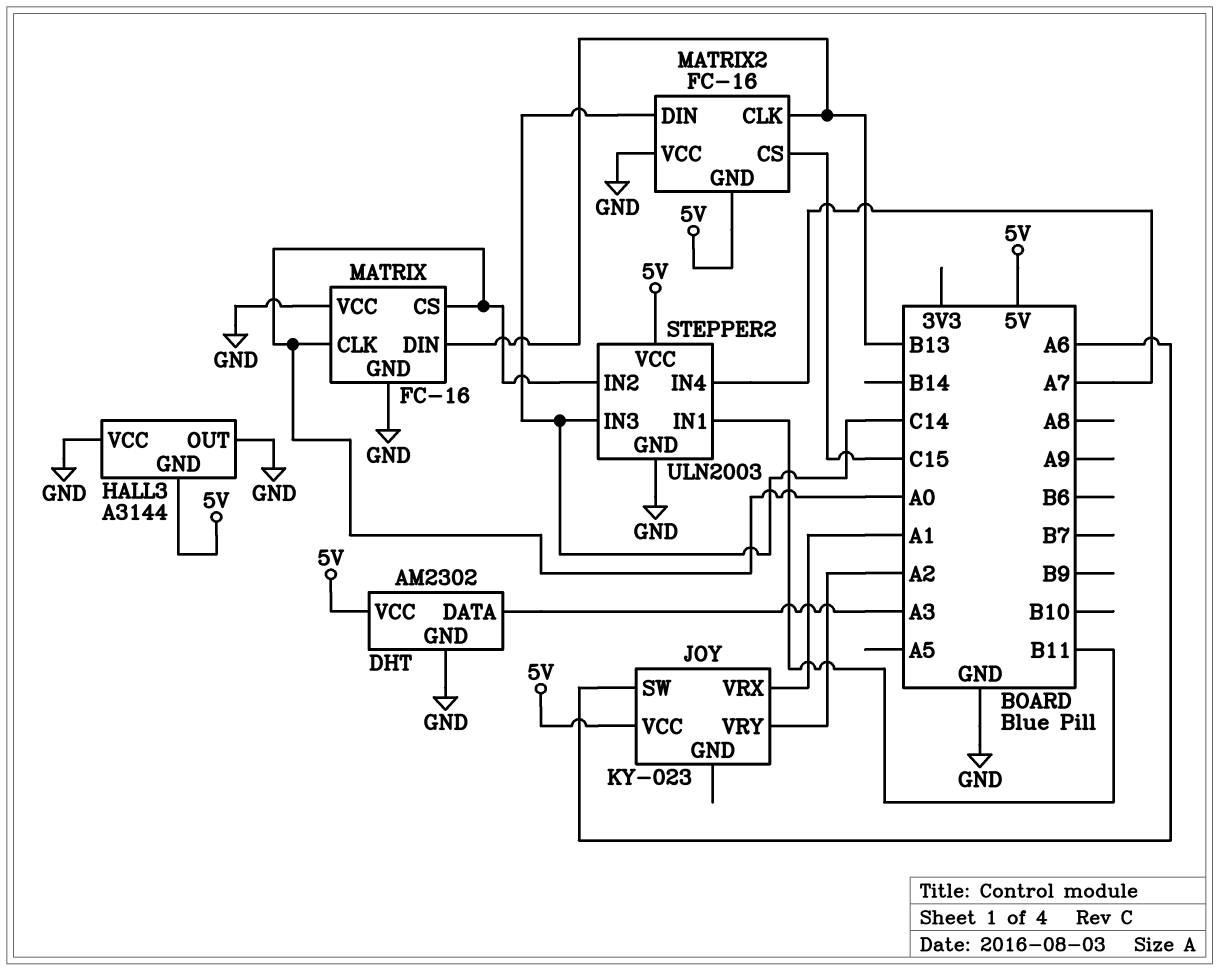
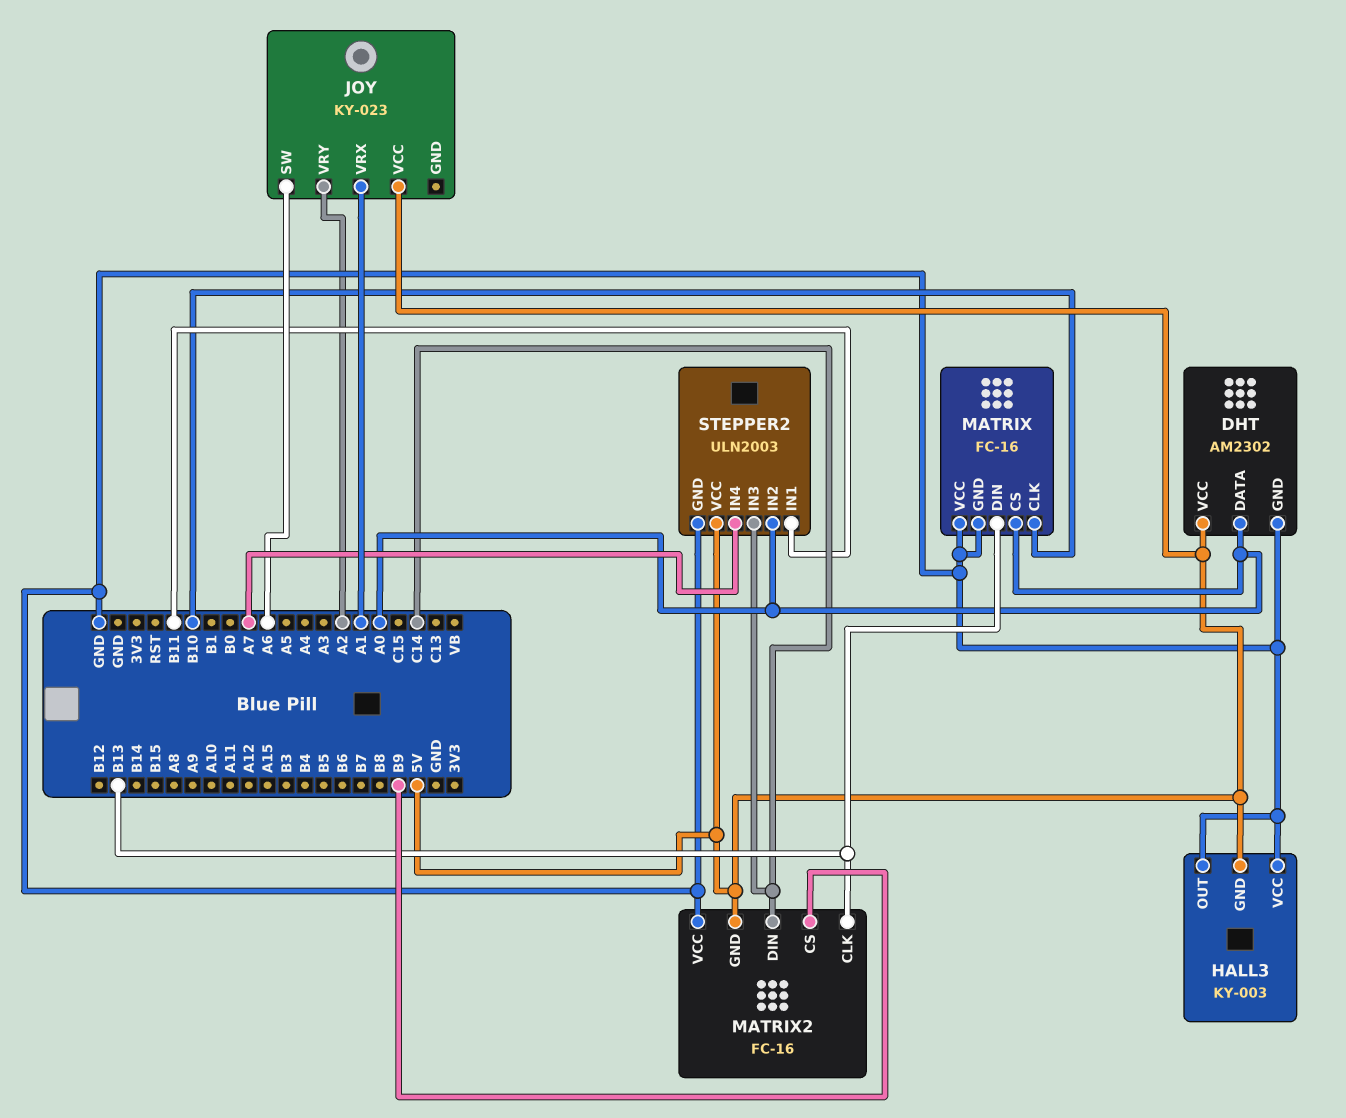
DHT pin DATA: A3 -> A0
HALL3: A3144 -> KY-003
MATRIX pin CLK: A0 -> B10
MATRIX2 pin CS: C15 -> B9

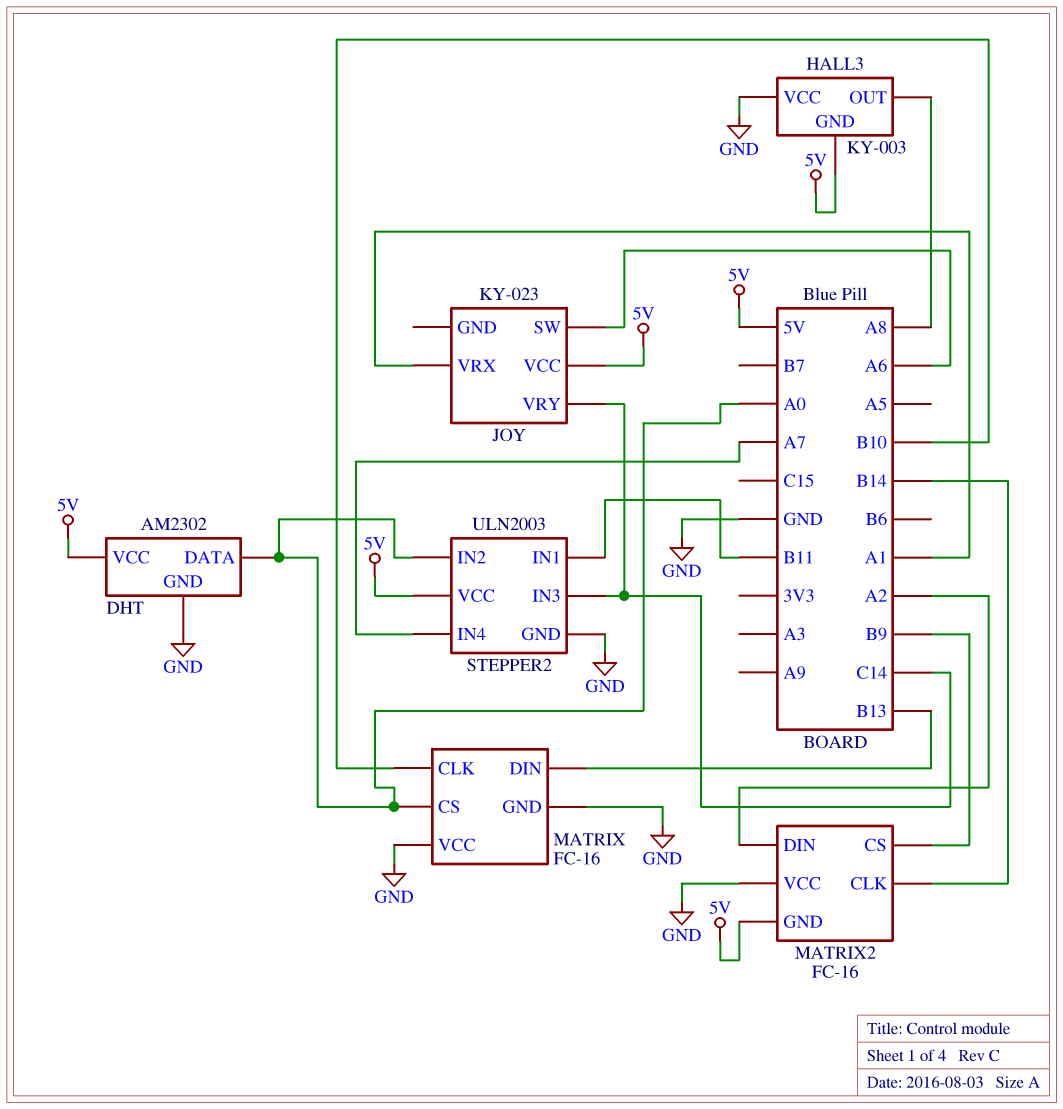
HALL3 pin OUT: GND -> A8
JOY pin VRY: A2 -> C14
MATRIX2 pin CLK: B13 -> B14
MATRIX2 pin DIN: C14 -> A2

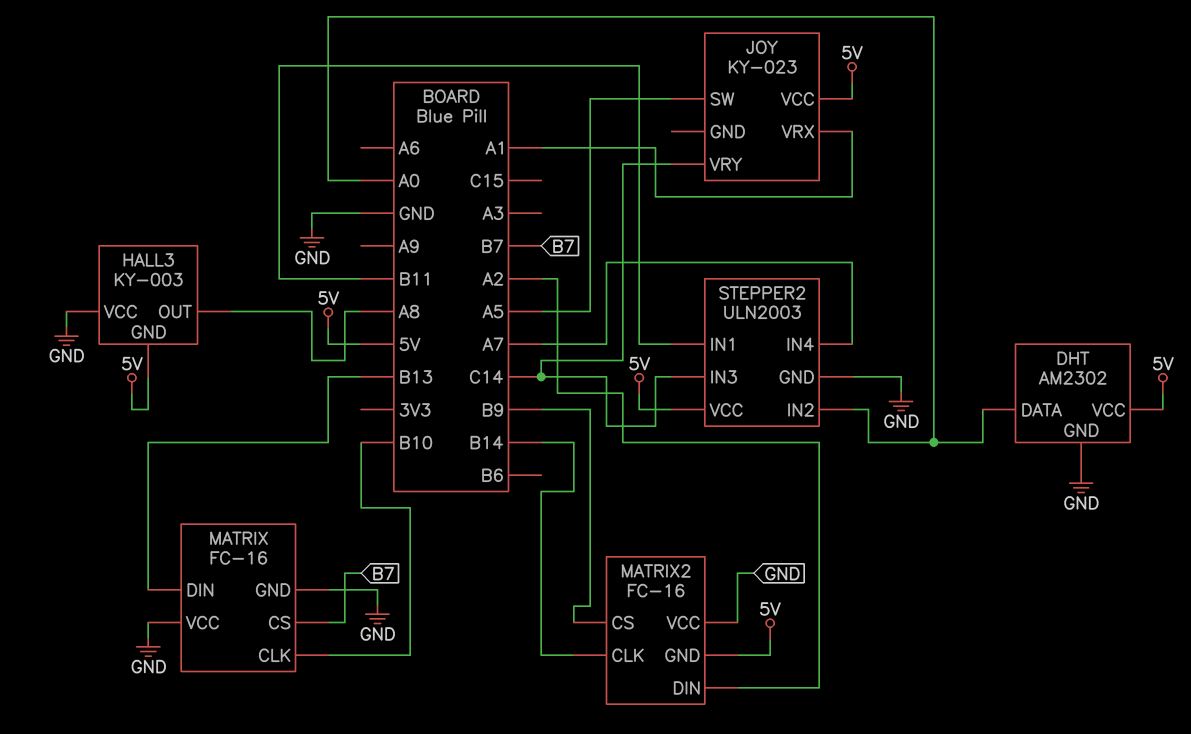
JOY pin SW: A6 -> A5
MATRIX pin CS: A0 -> B7

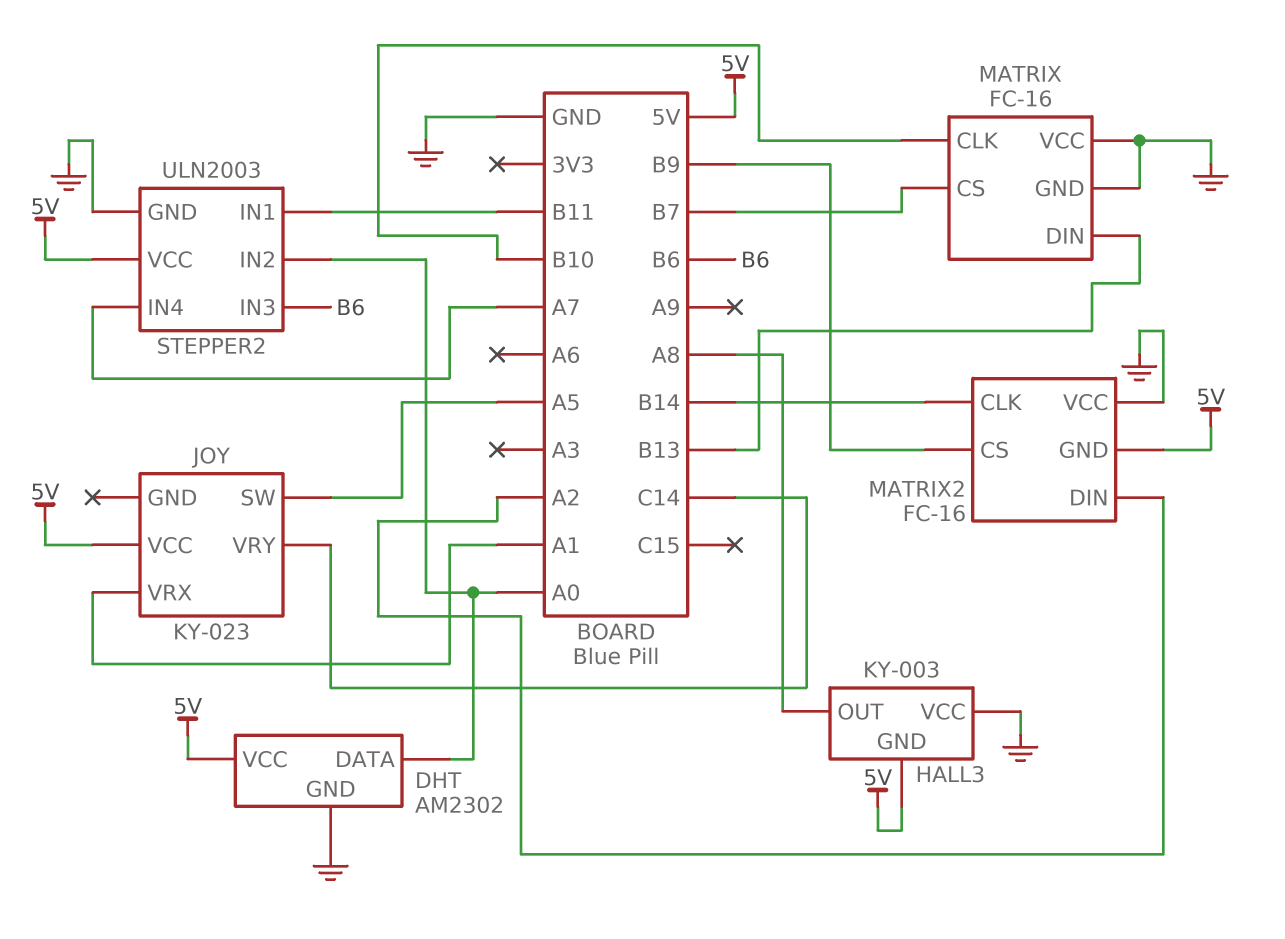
STEPPER2 pin IN3: C14 -> B6

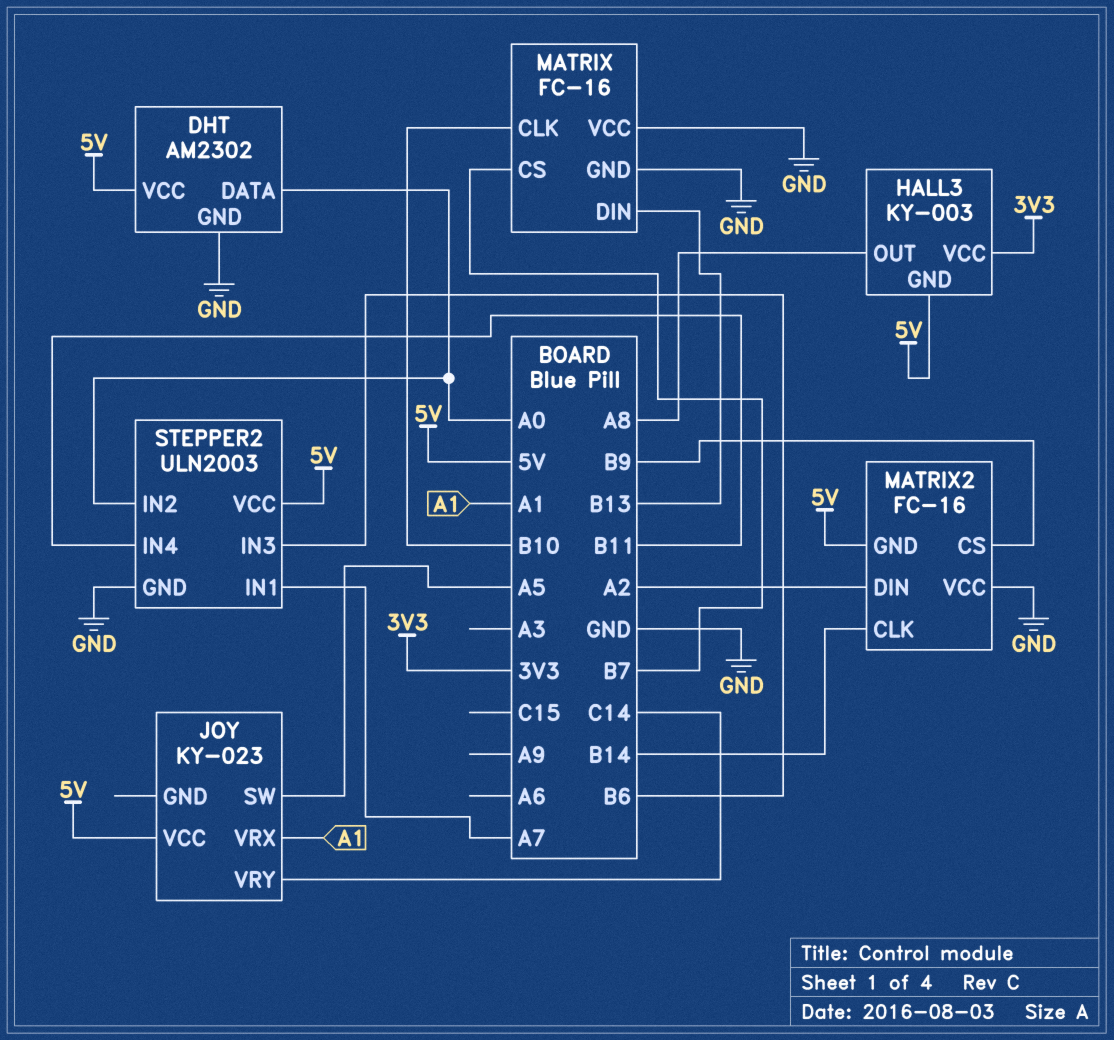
HALL3 pin VCC: GND -> 3V3
STEPPER2 pin IN1: B11 -> A7
STEPPER2 pin IN4: A7 -> B11

